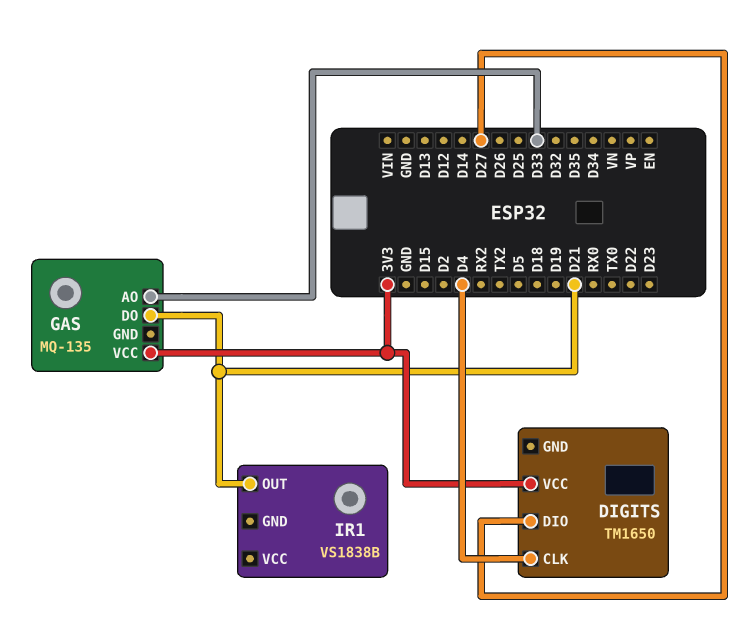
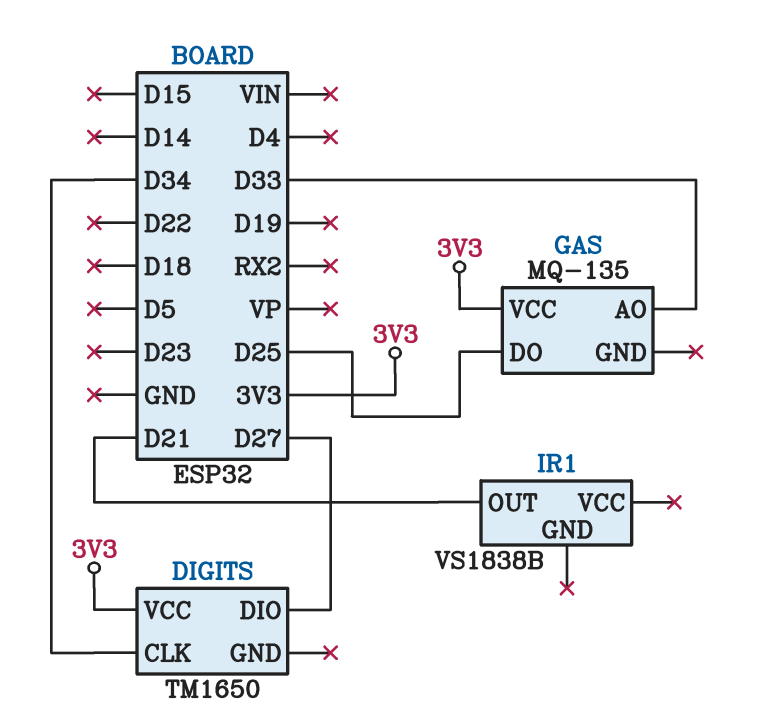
DIGITS pin CLK: D4 -> D34
GAS pin DO: D21 -> D25

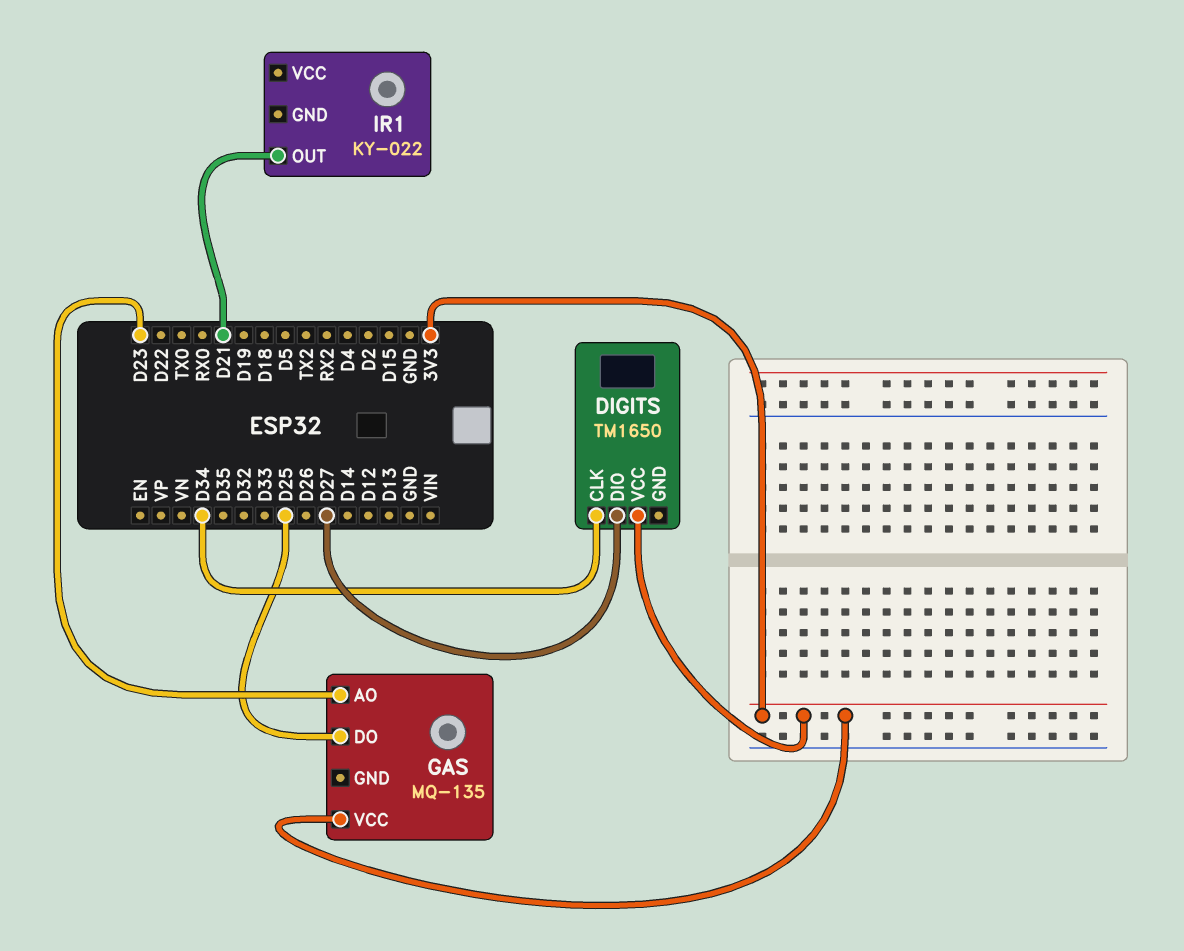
GAS pin AO: D33 -> D23
IR1: VS1838B -> KY-022

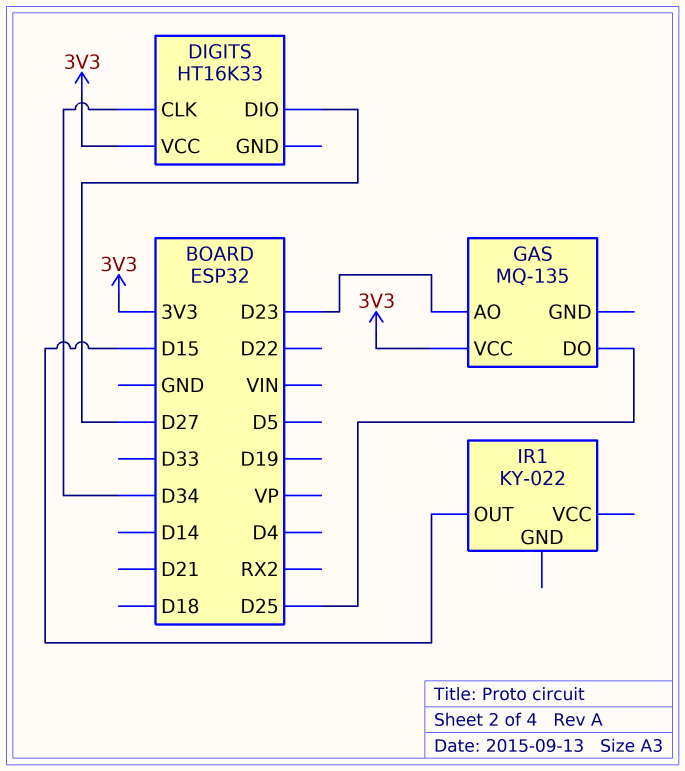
DIGITS: TM1650 -> HT16K33
IR1 pin OUT: D21 -> D15

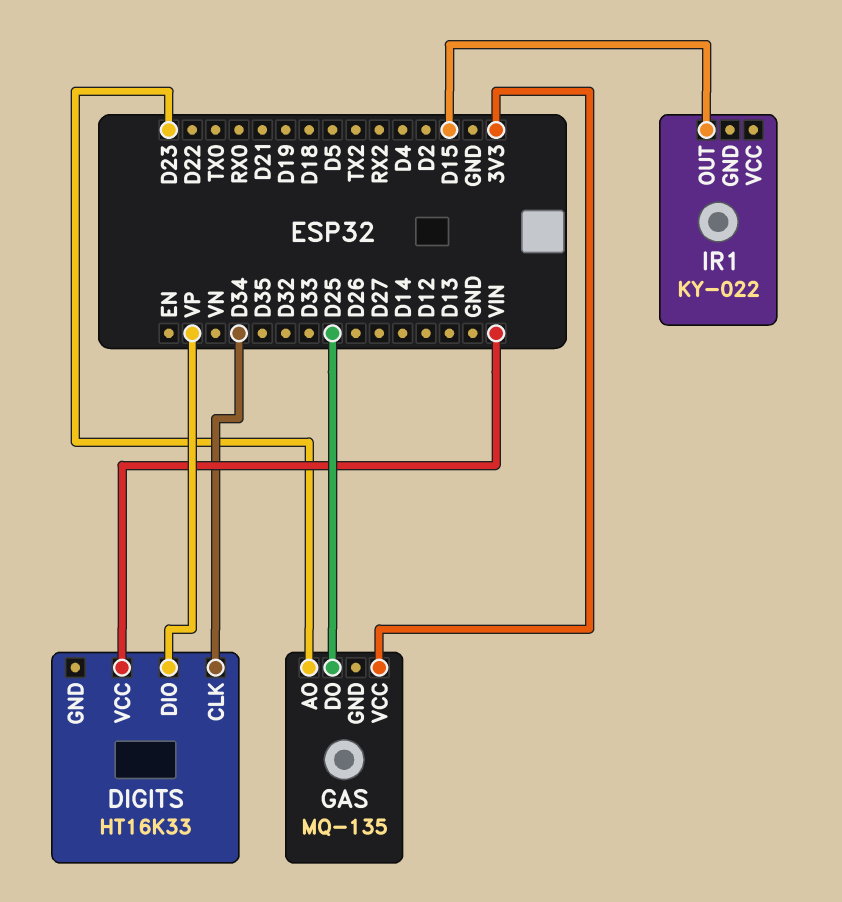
DIGITS pin DIO: D27 -> VP
DIGITS pin VCC: 3V3 -> VIN

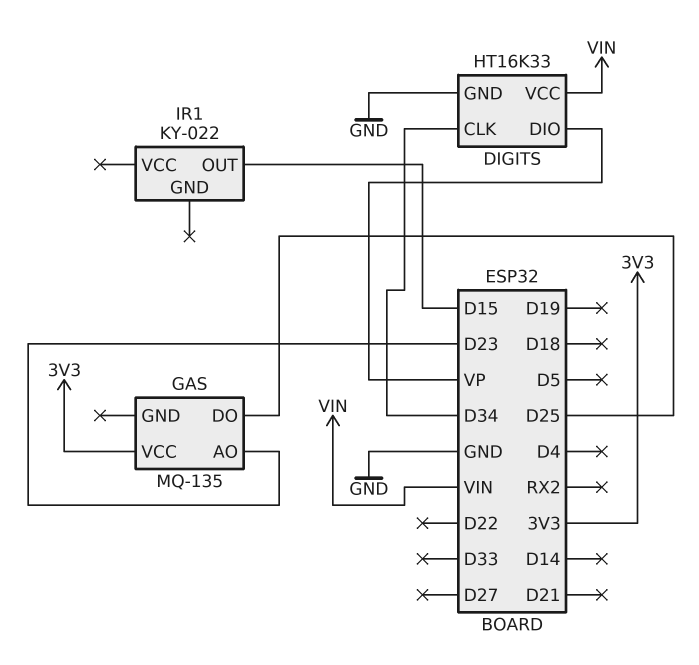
DIGITS pin GND: none -> GND

